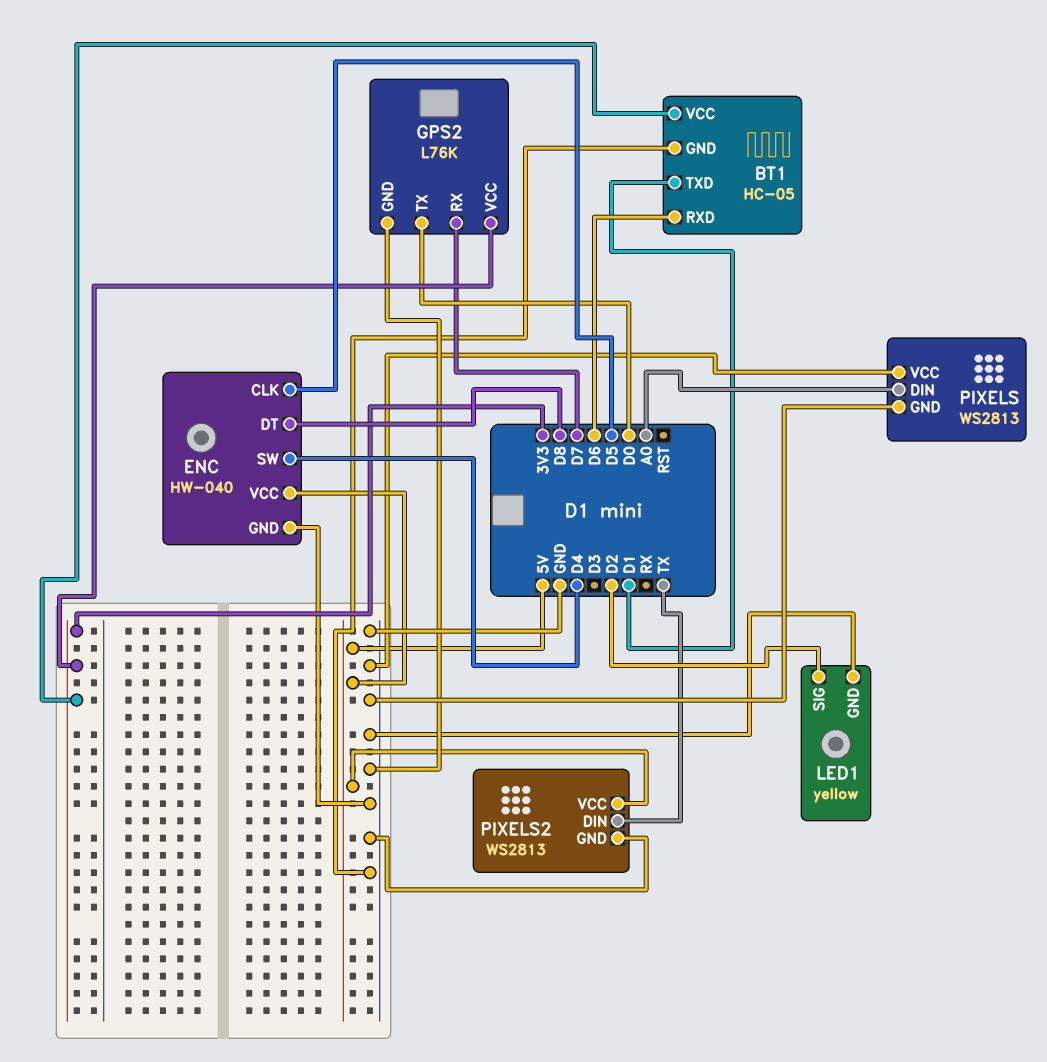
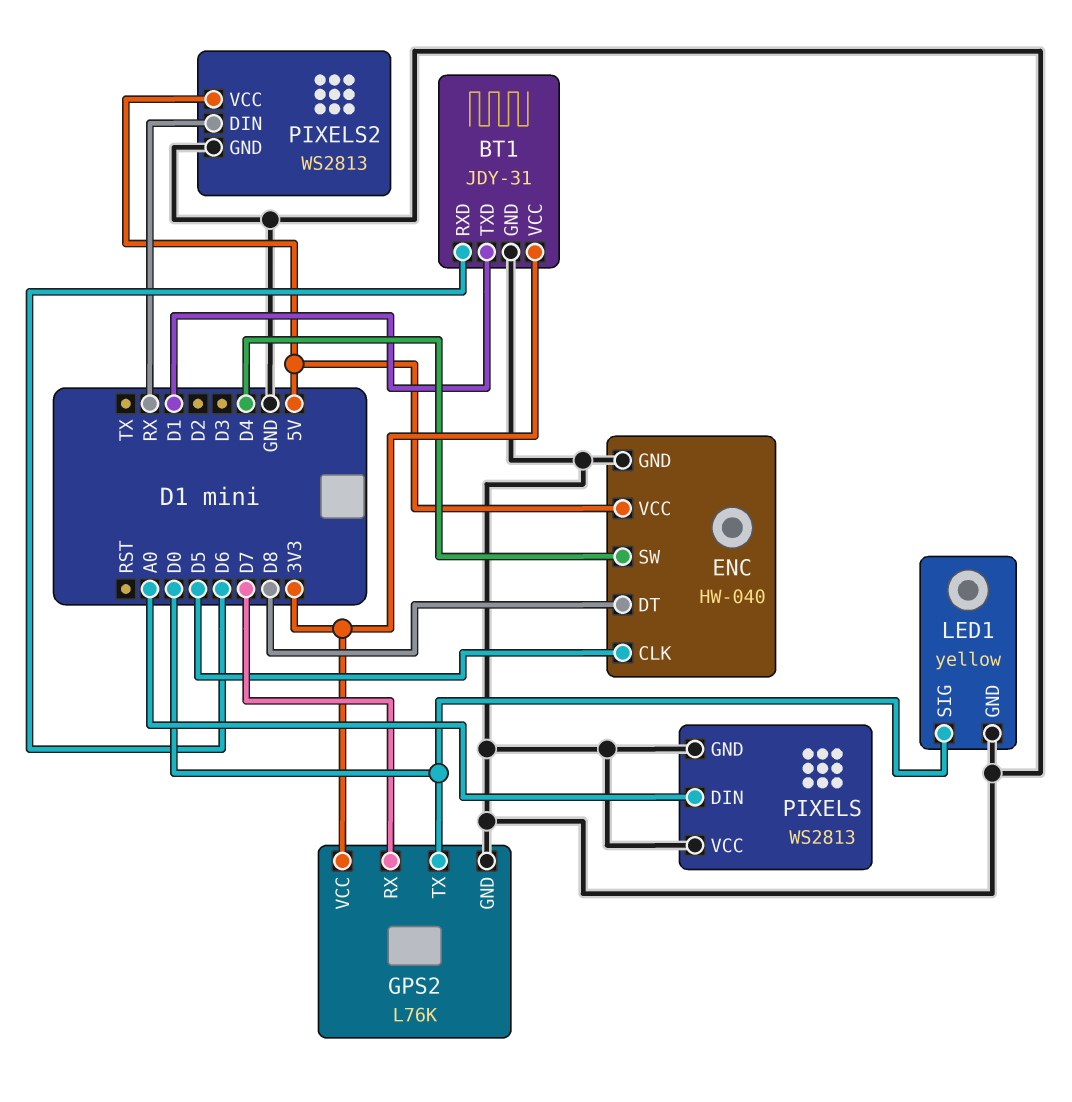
BT1: HC-05 -> JDY-31
LED1 pin SIG: D2 -> D0
PIXELS2 pin DIN: TX -> RX

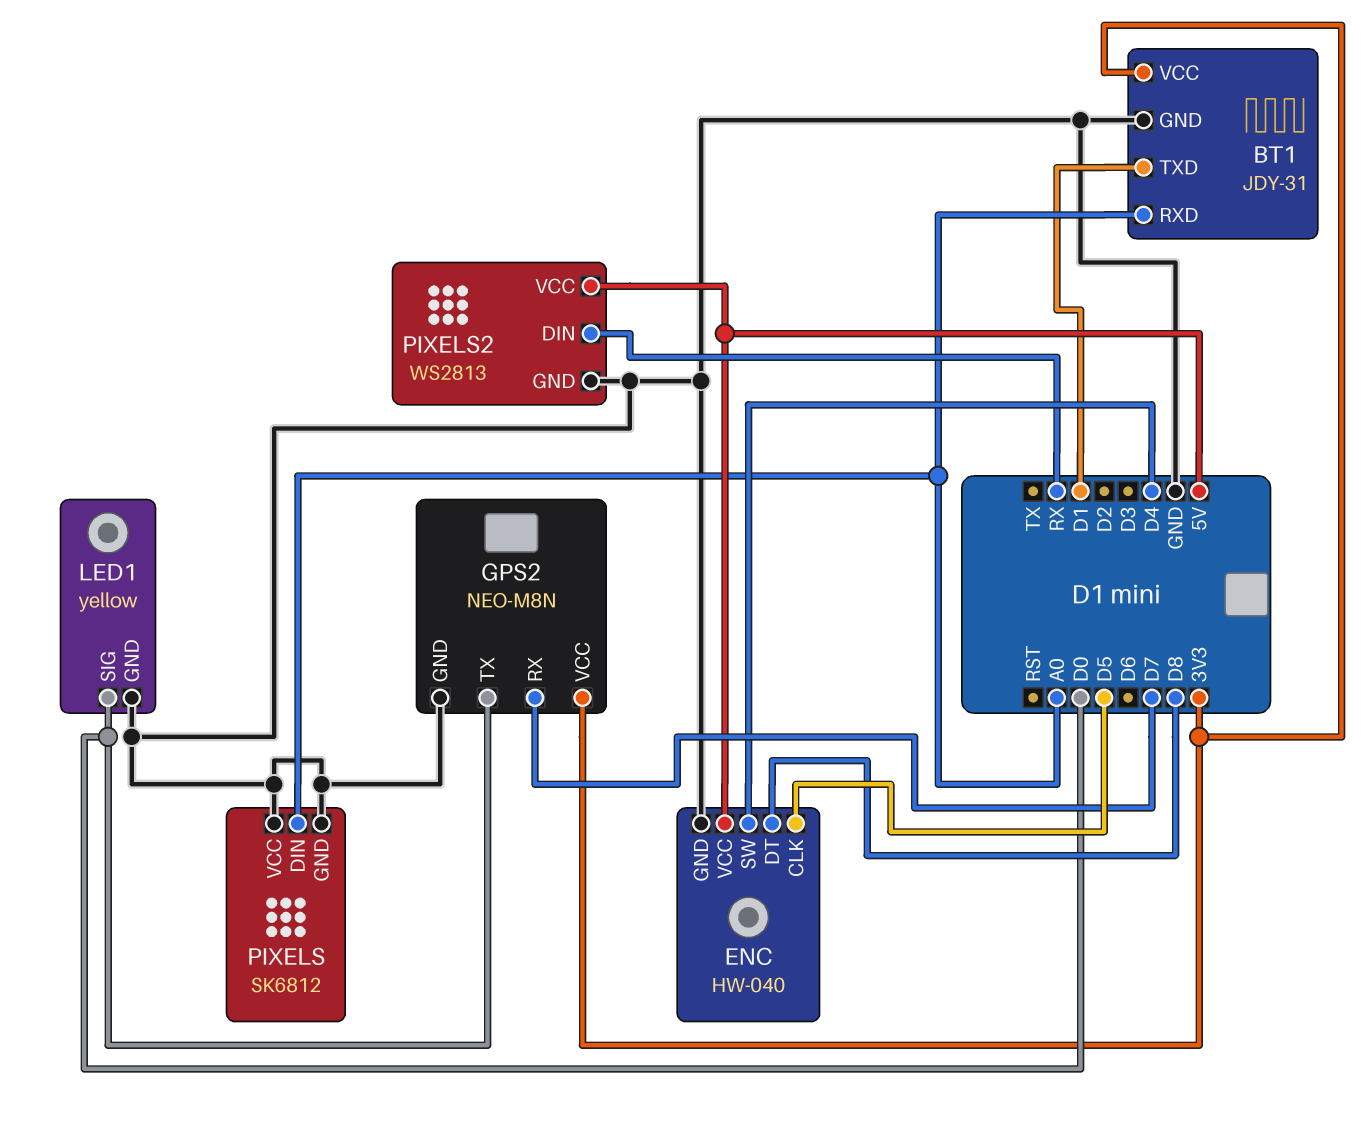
BT1 pin RXD: D6 -> A0
GPS2: L76K -> NEO-M8N
PIXELS: WS2813 -> SK6812

